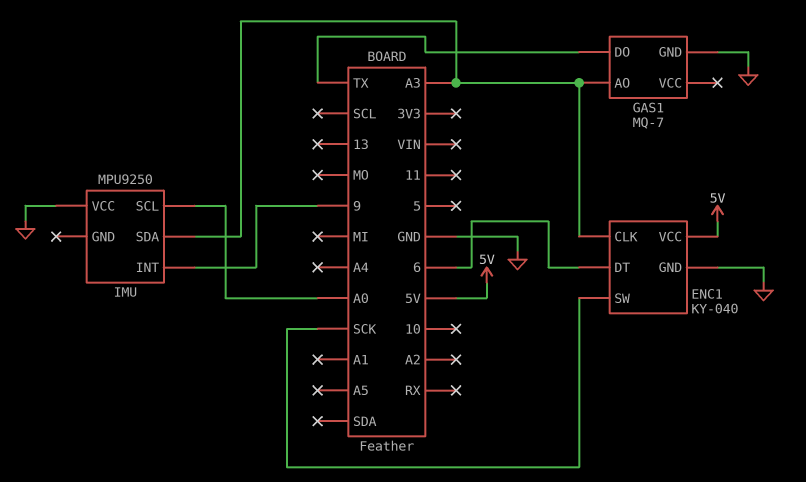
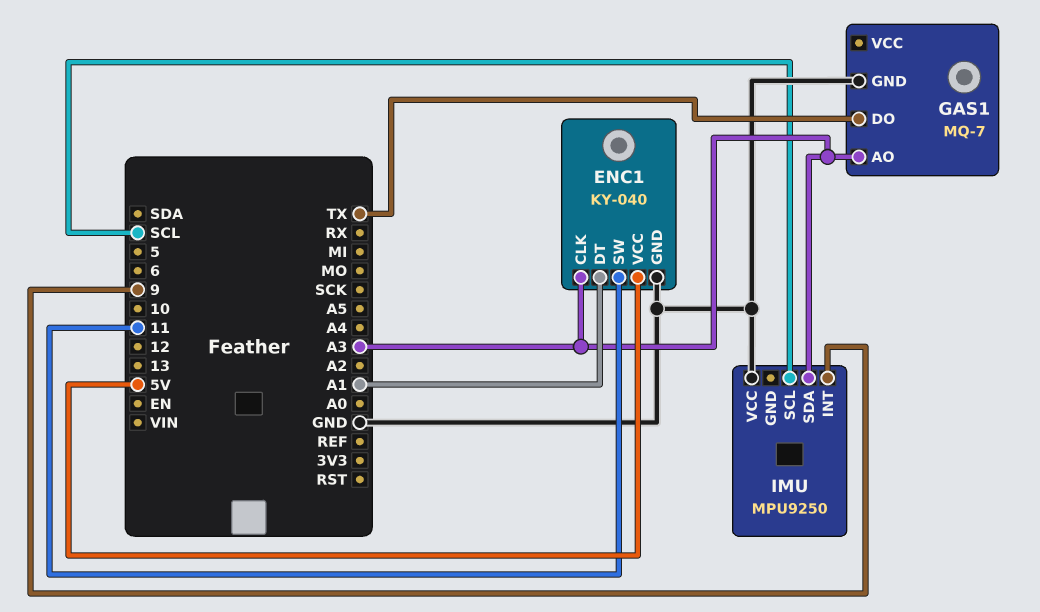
ENC1 pin DT: 6 -> A1
ENC1 pin SW: SCK -> 11
IMU pin SCL: A0 -> SCL

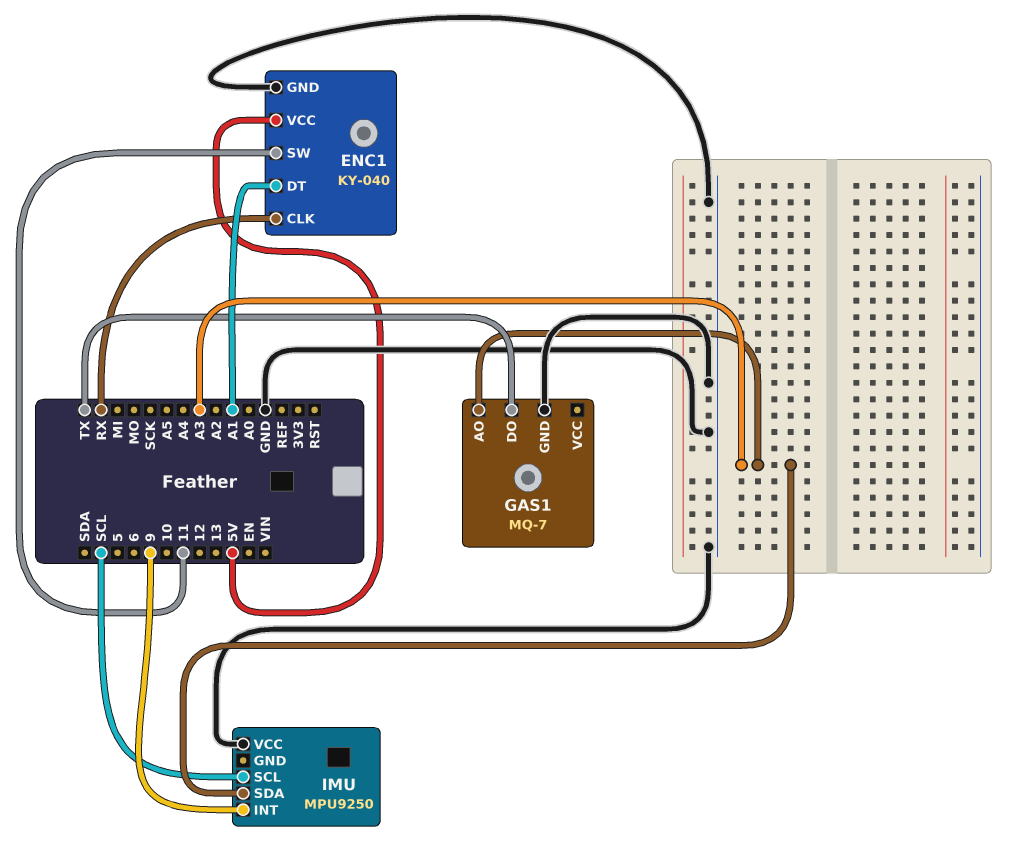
ENC1 pin CLK: A3 -> RX

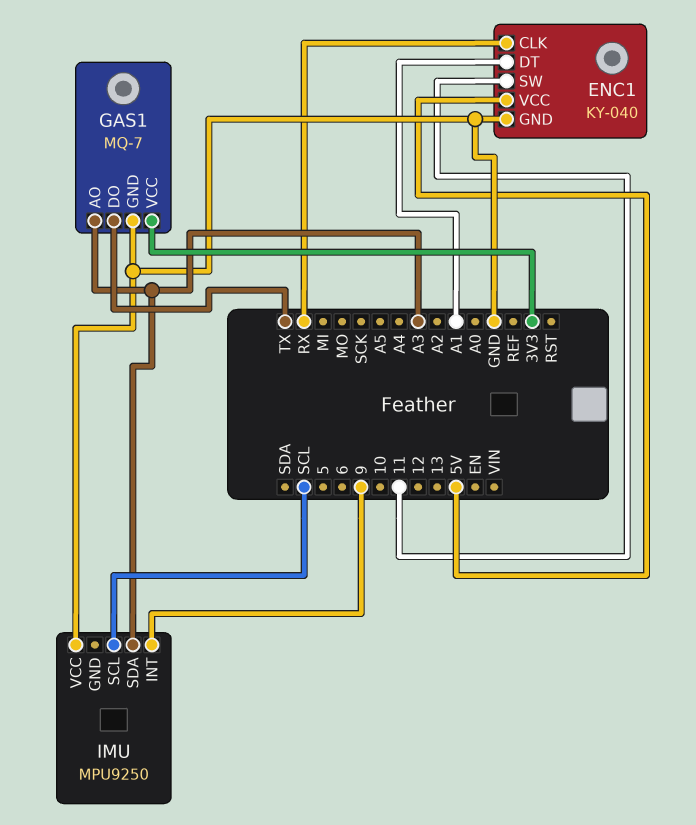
GAS1 pin VCC: none -> 3V3

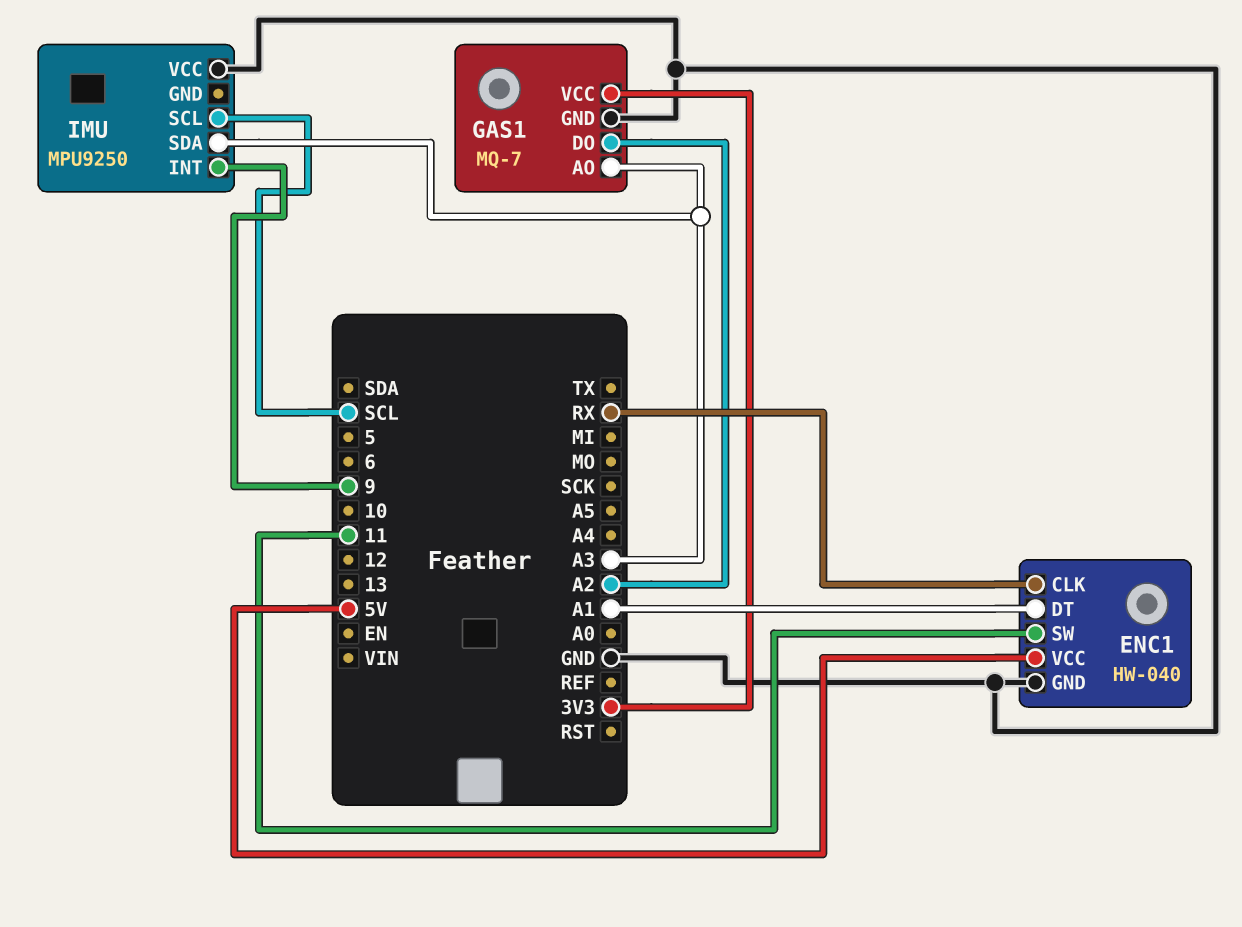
ENC1: KY-040 -> HW-040
GAS1 pin DO: TX -> A2

